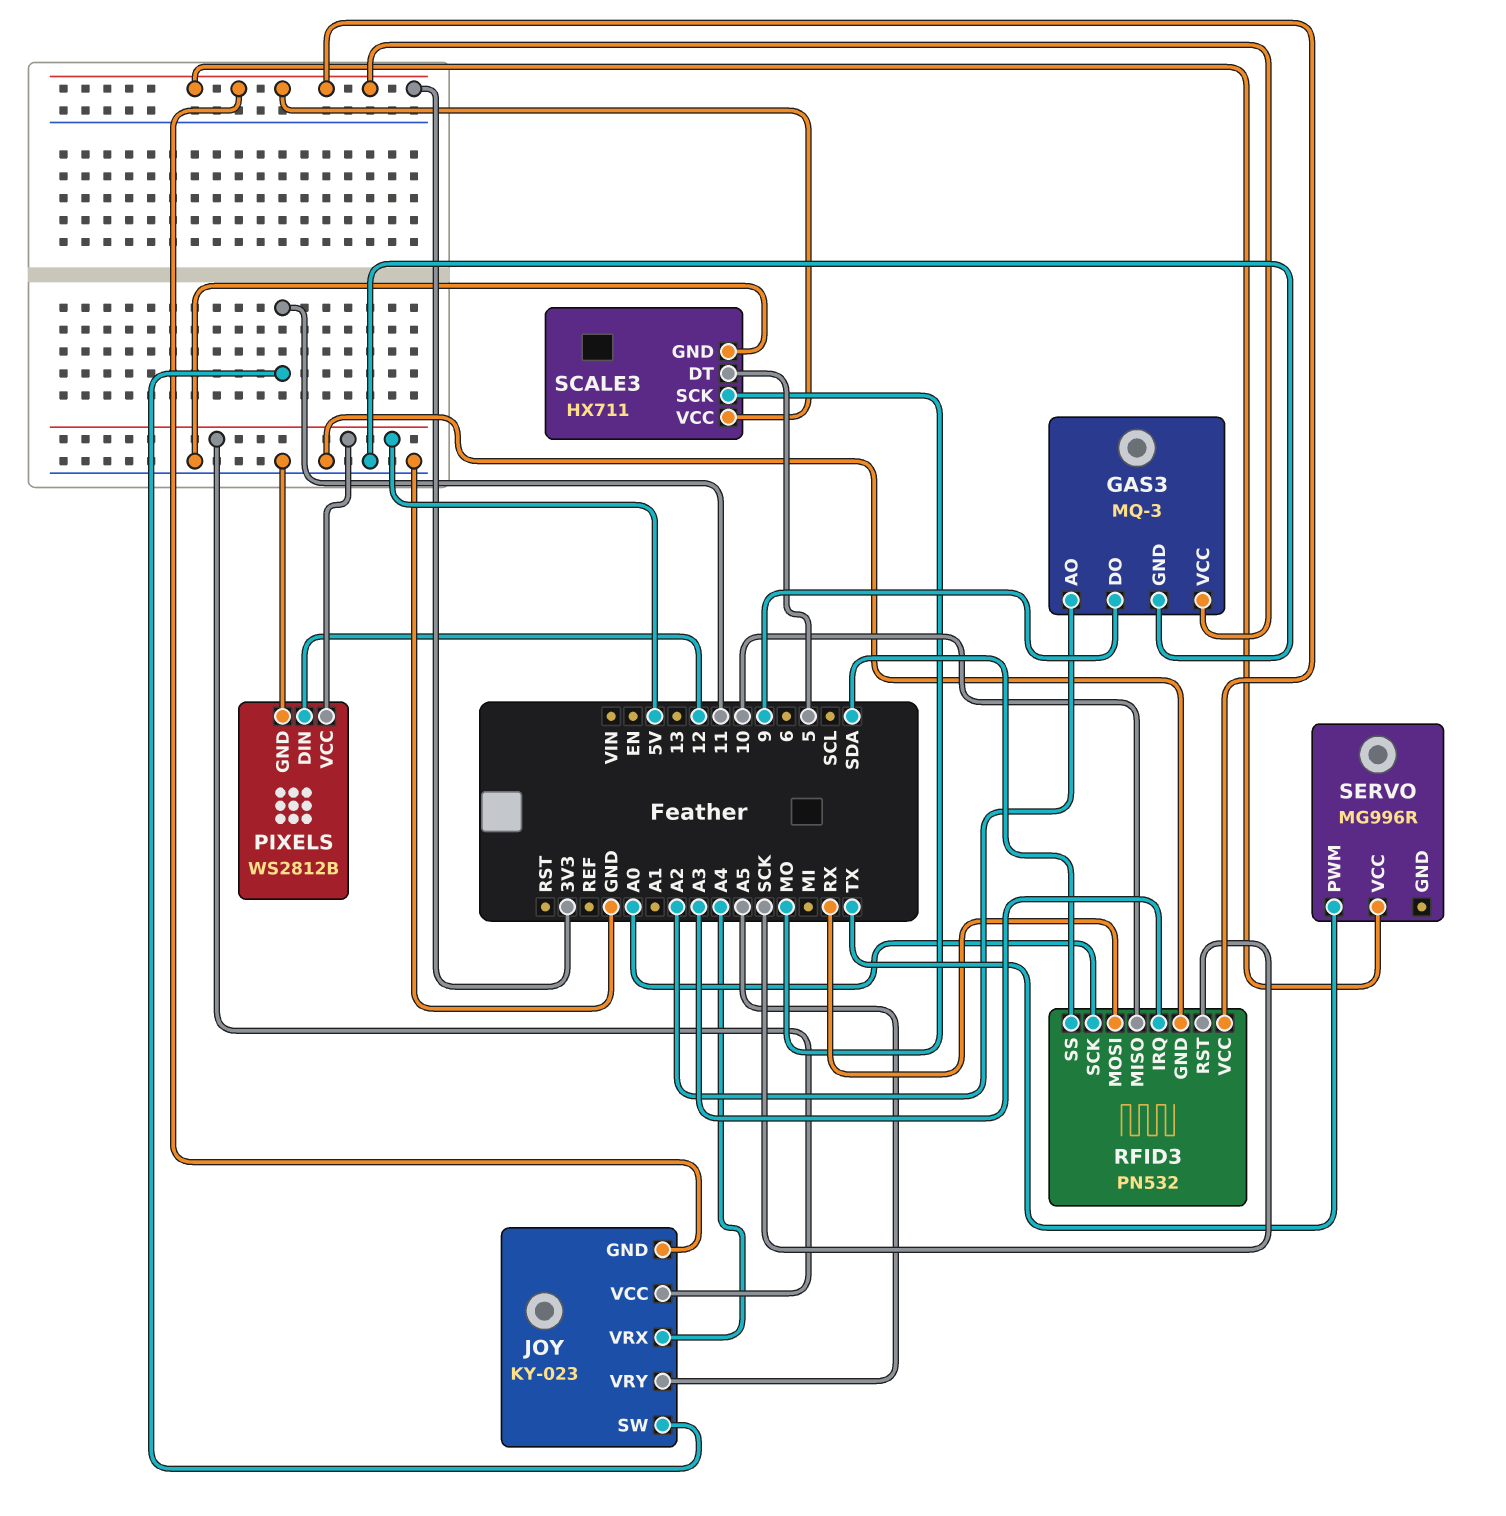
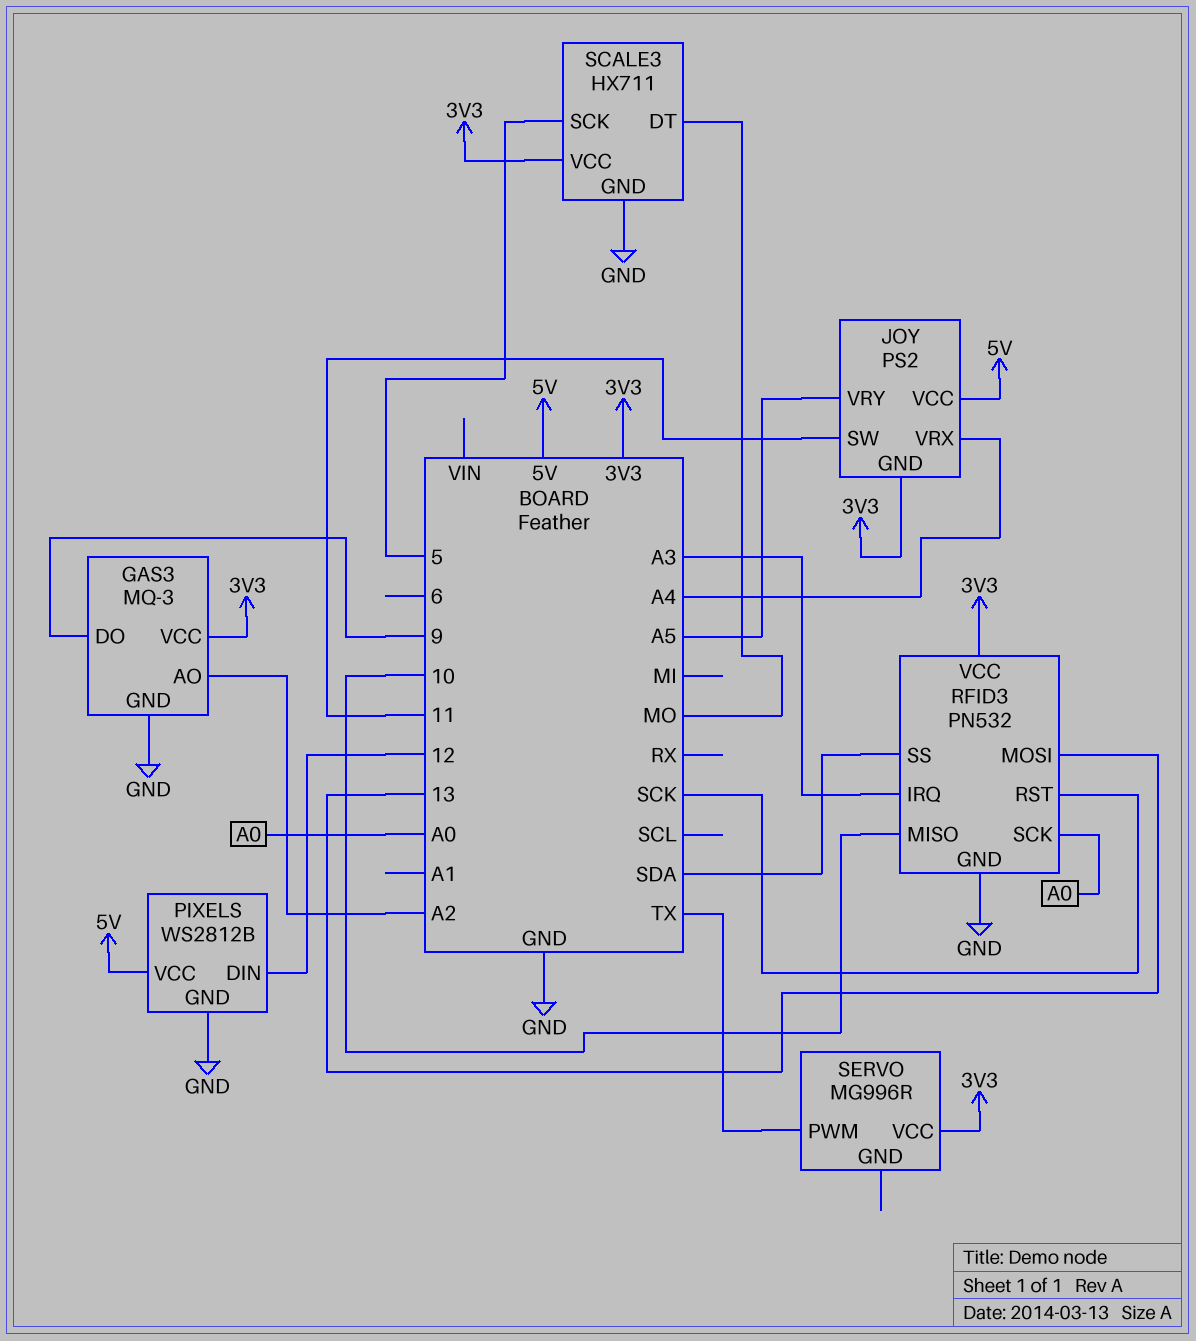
JOY: KY-023 -> PS2
RFID3 pin MOSI: RX -> 13
SCALE3 pin DT: 5 -> MO
SCALE3 pin SCK: MO -> 5

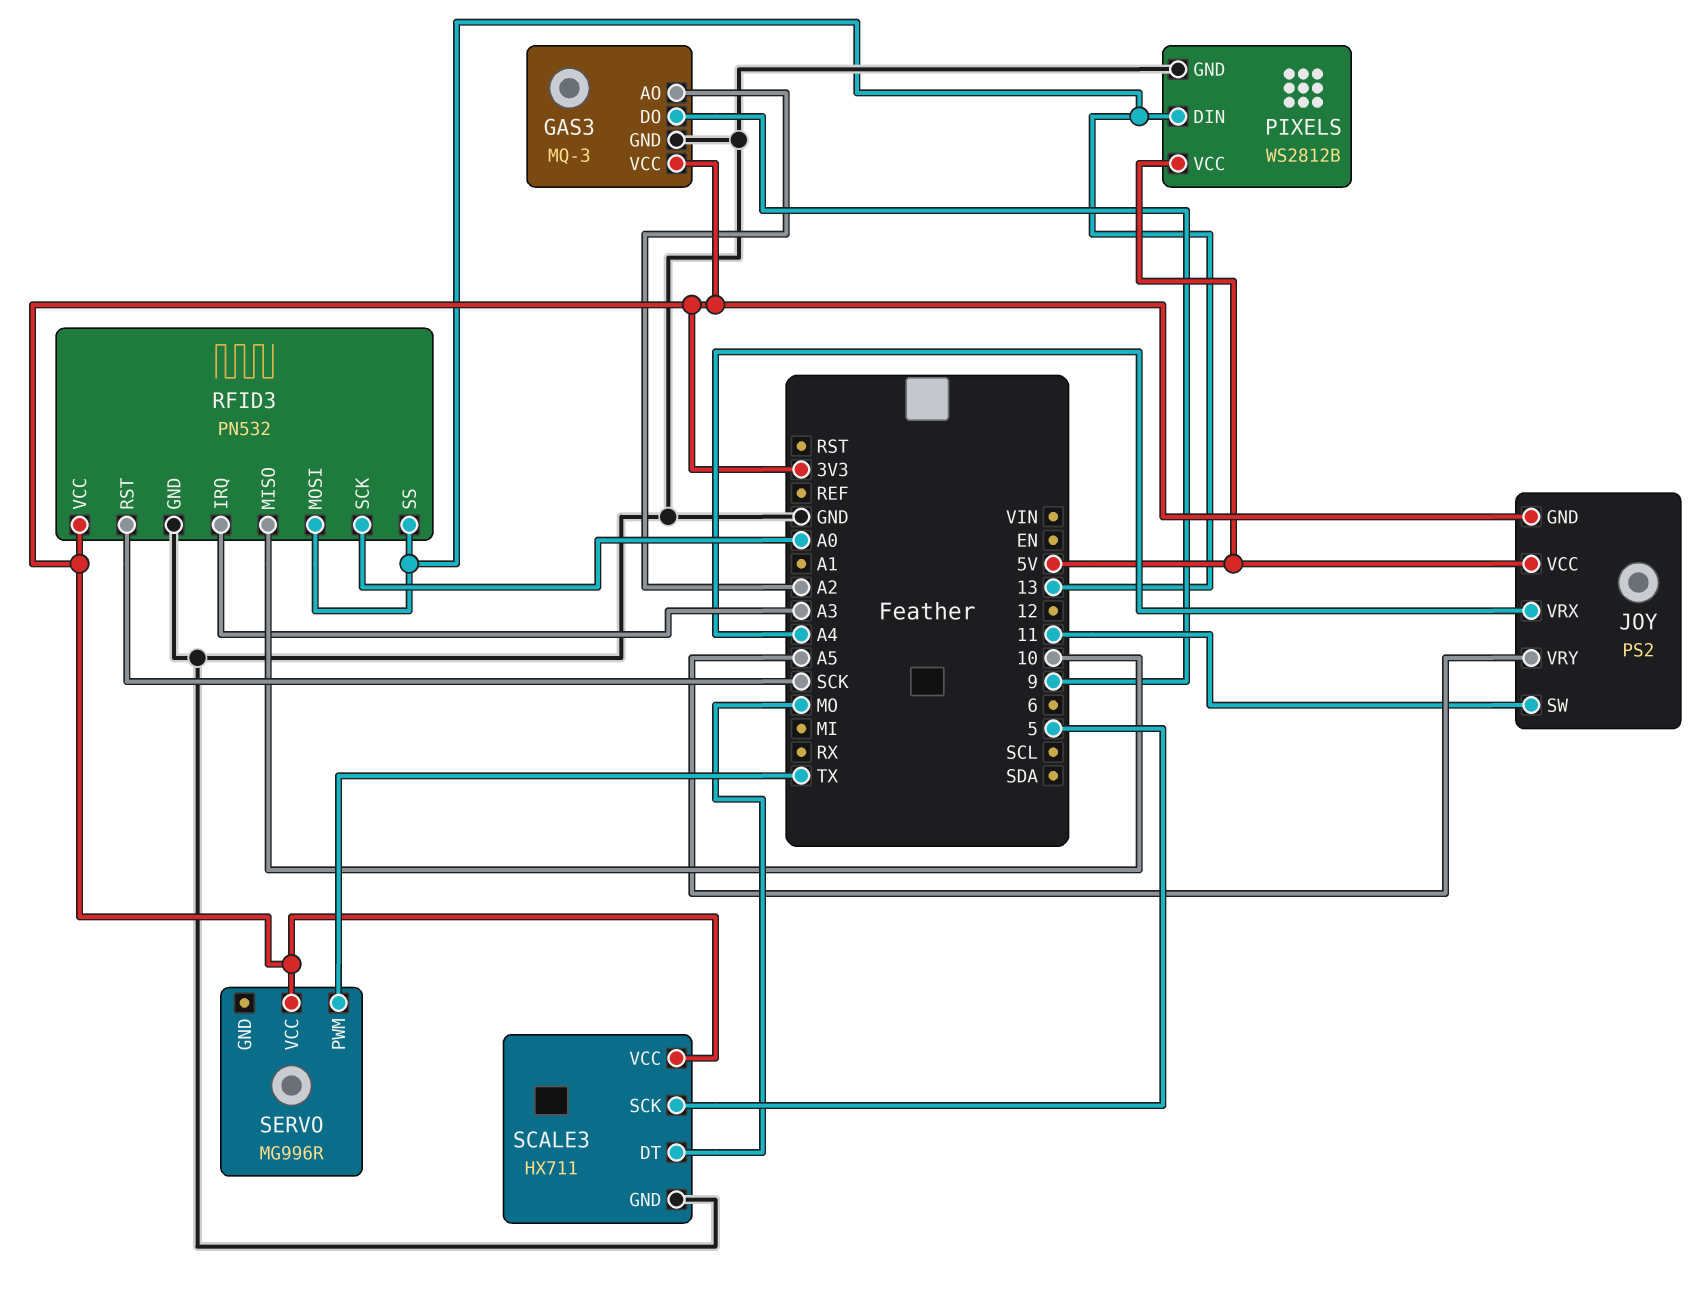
PIXELS pin DIN: 12 -> 13
RFID3 pin SS: SDA -> 13

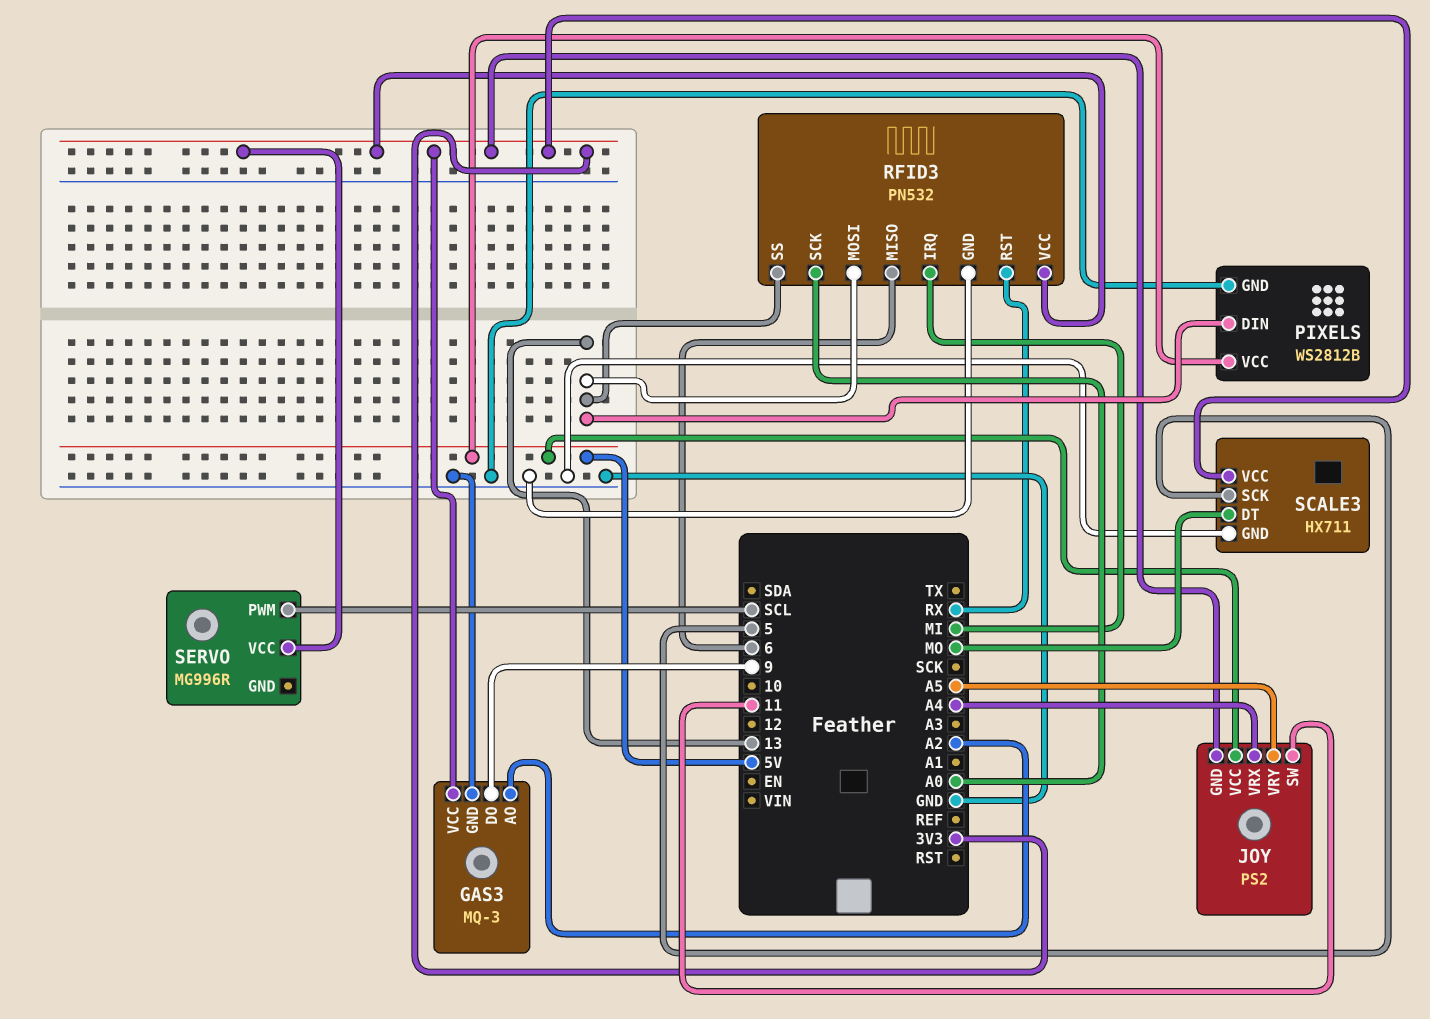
RFID3 pin IRQ: A3 -> MI
RFID3 pin MISO: 10 -> 6
RFID3 pin RST: SCK -> RX
SERVO pin PWM: TX -> SCL

